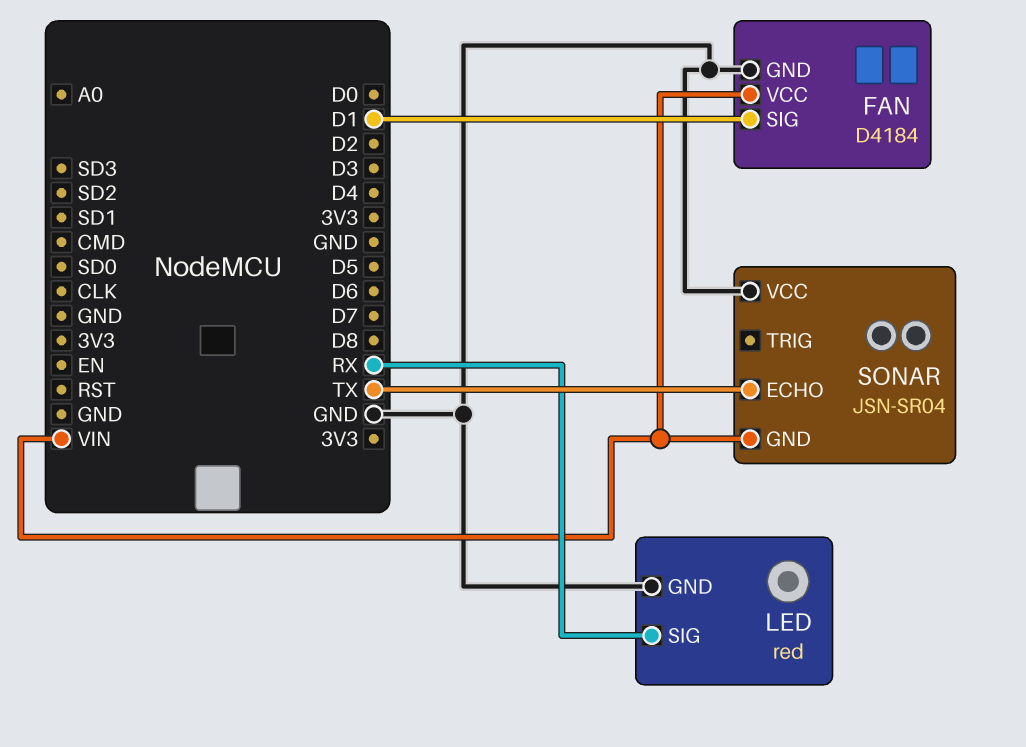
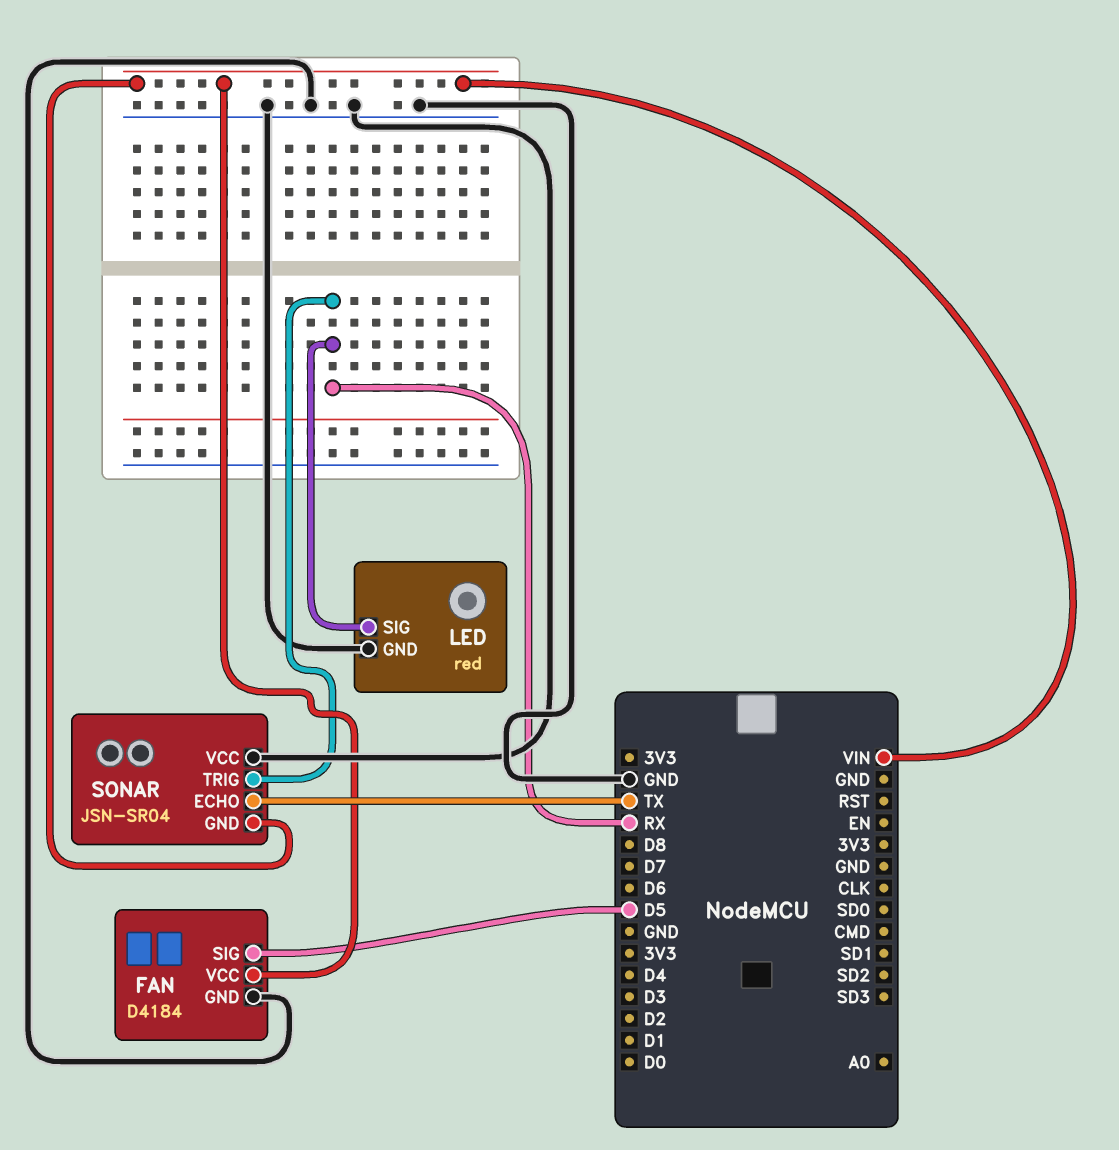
FAN pin SIG: D1 -> D5
SONAR pin TRIG: none -> RX

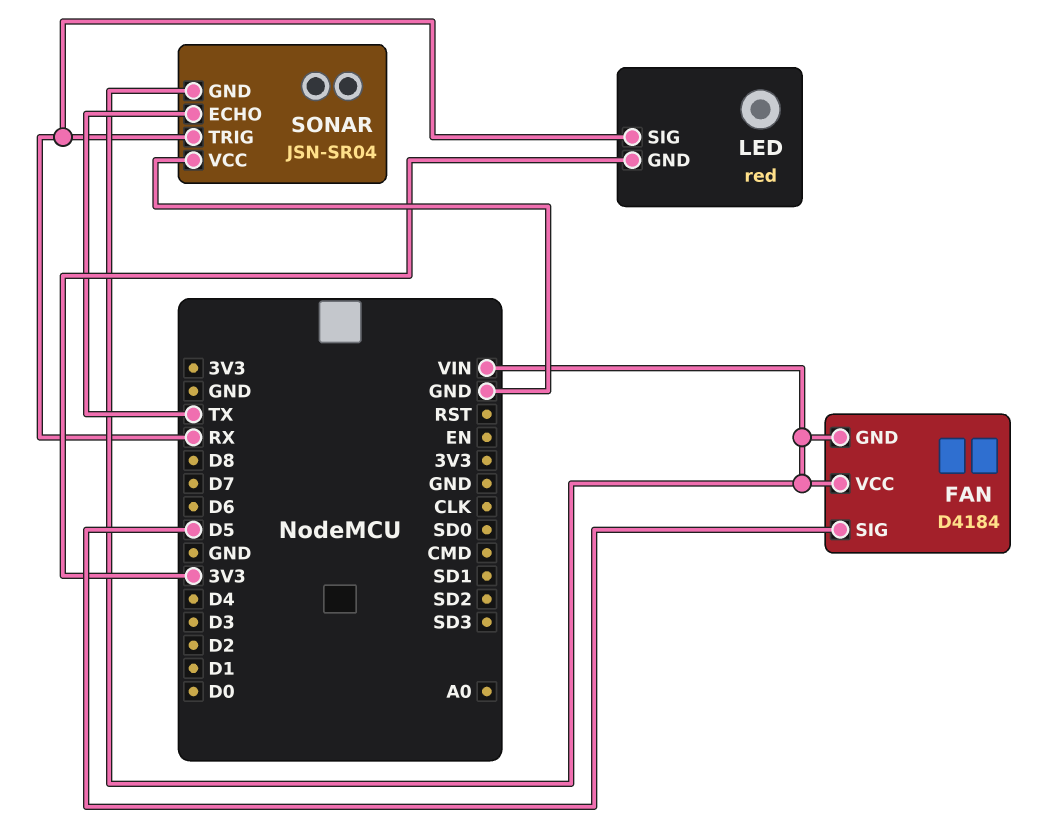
FAN pin GND: GND -> VIN
LED pin GND: GND -> 3V3

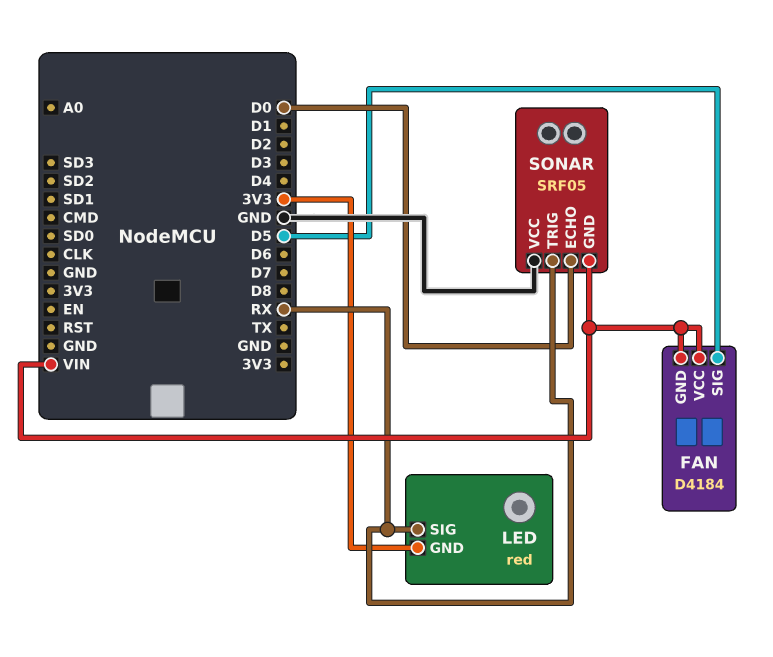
SONAR: JSN-SR04 -> SRF05
SONAR pin ECHO: TX -> D0

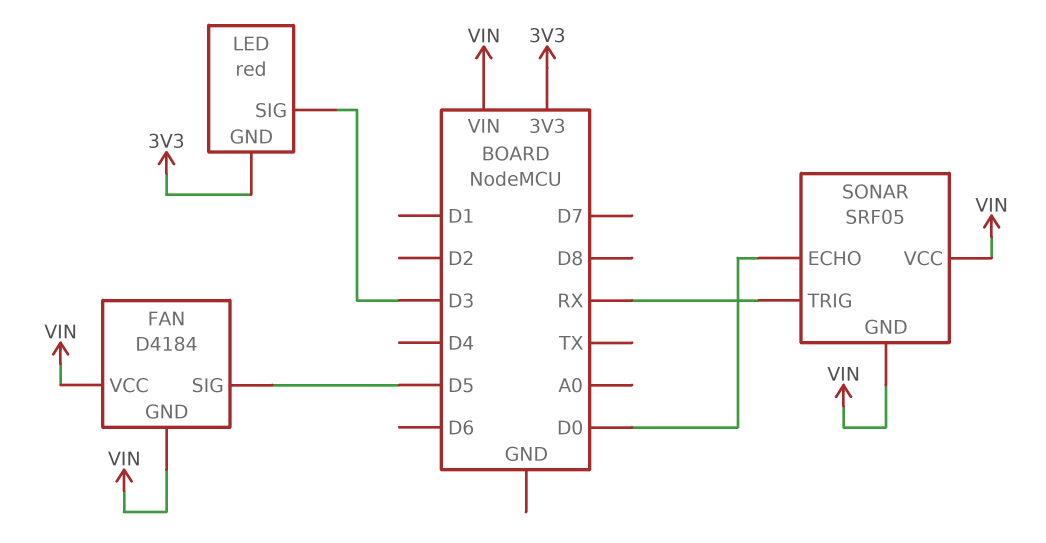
LED pin SIG: RX -> D3
SONAR pin VCC: GND -> VIN

